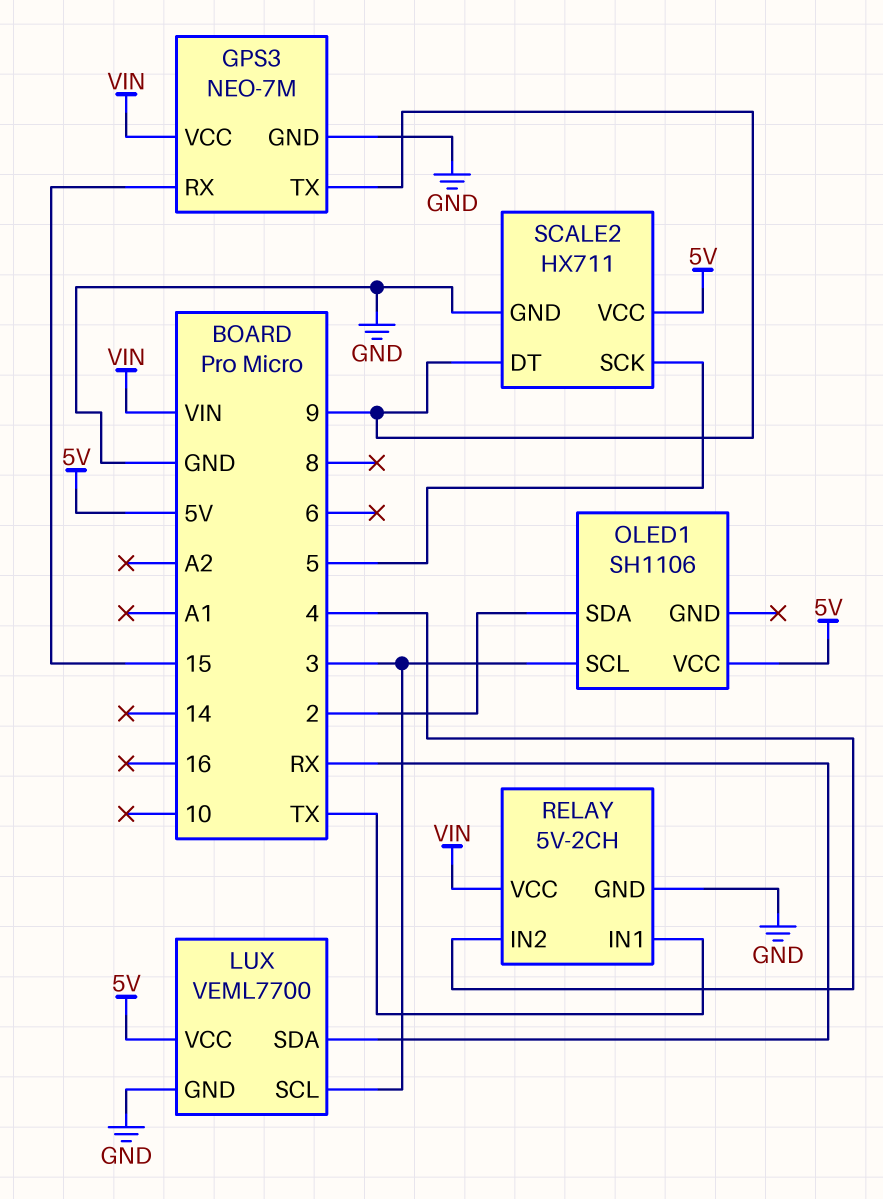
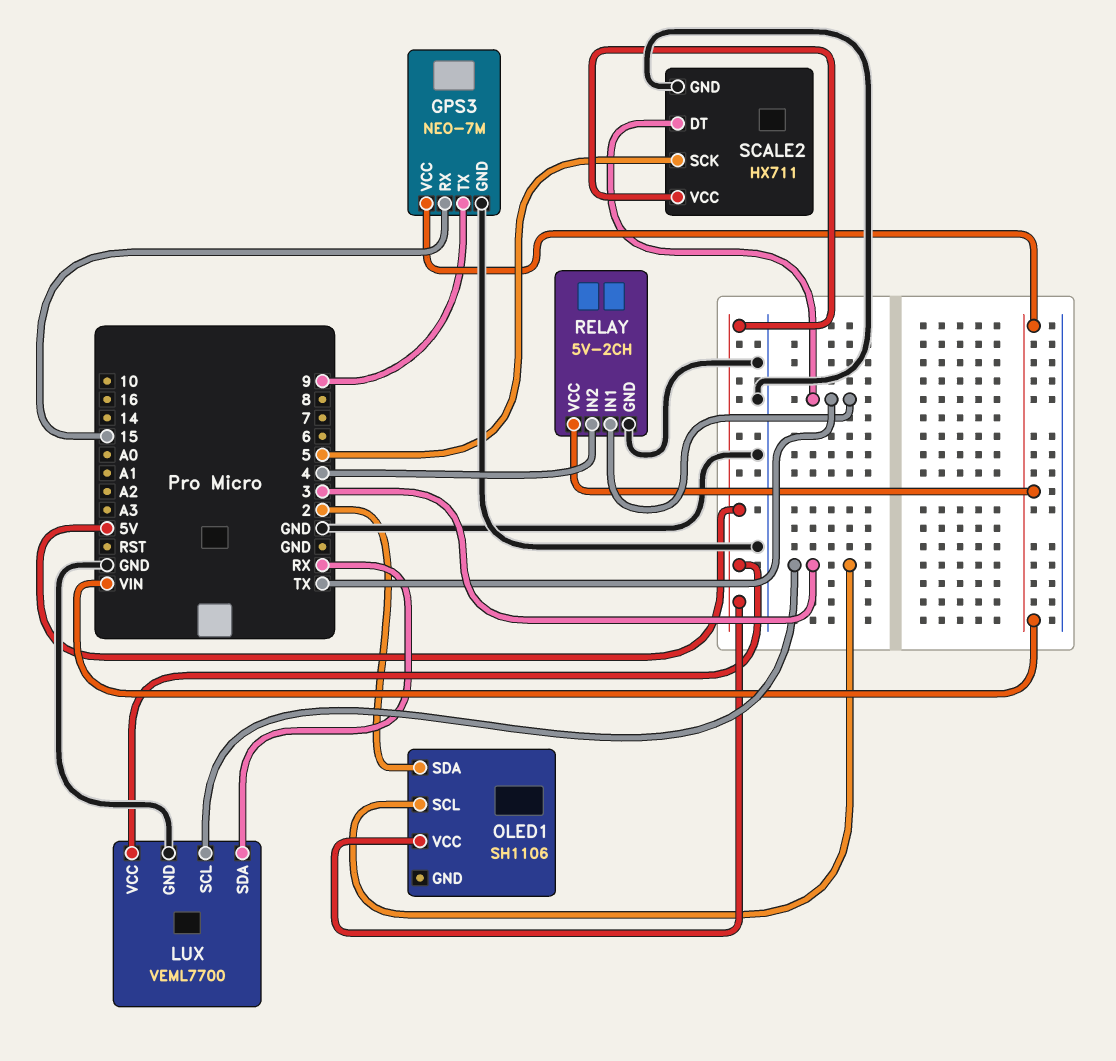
SCALE2 pin DT: 9 -> TX

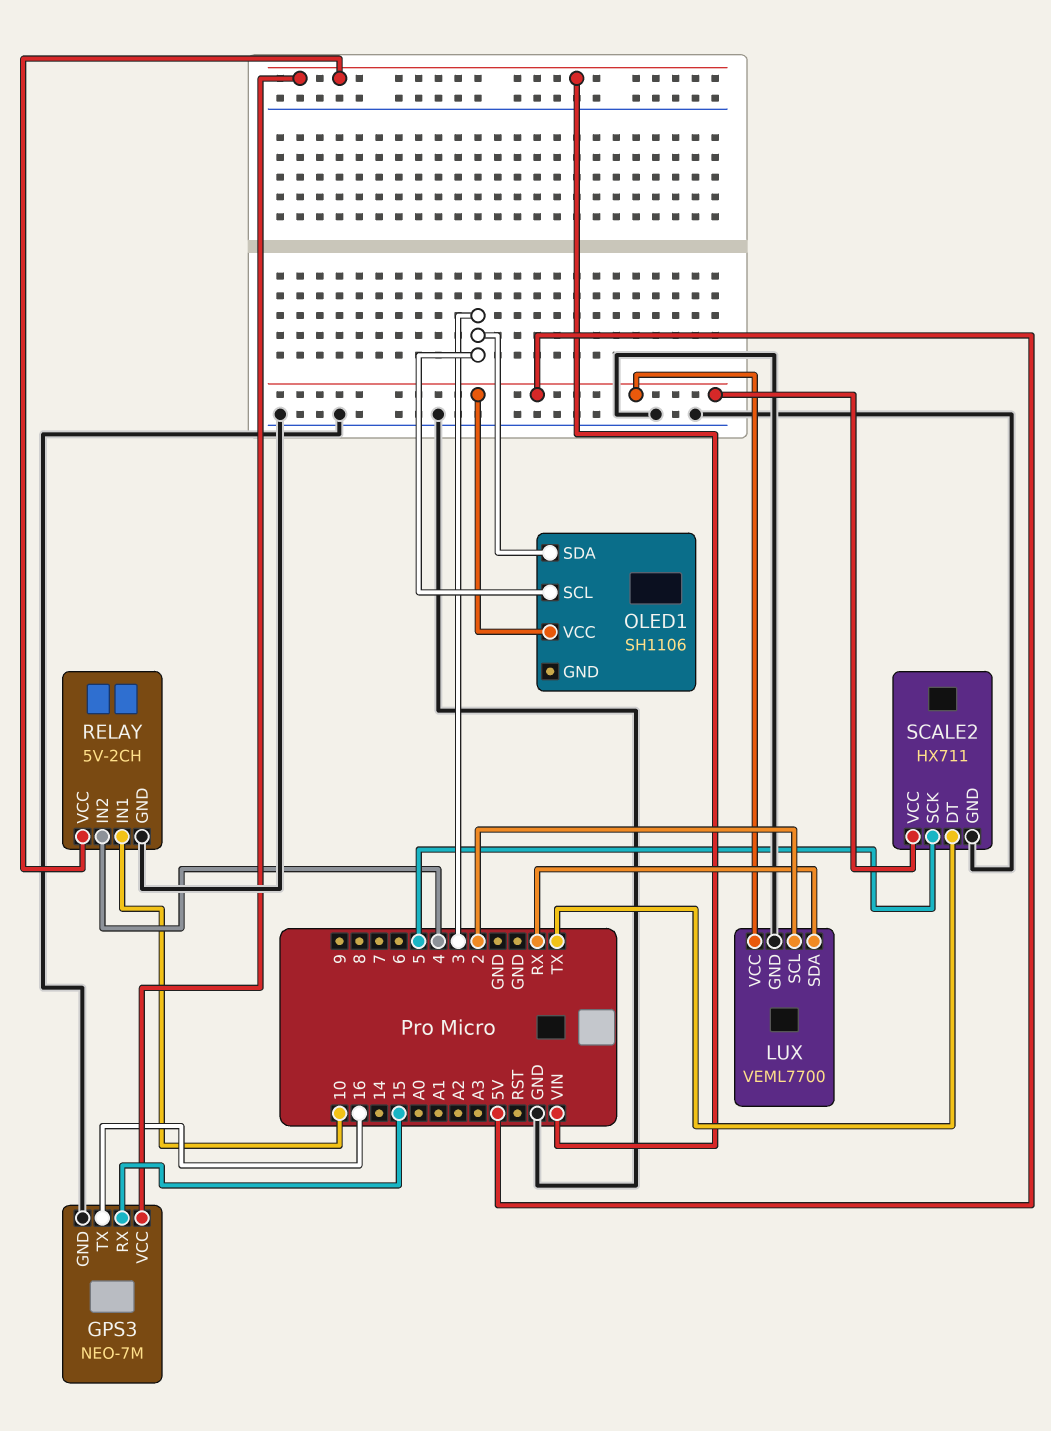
GPS3 pin TX: 9 -> 16
LUX pin SCL: 3 -> 2
OLED1 pin SDA: 2 -> 3
RELAY pin IN1: TX -> 10

